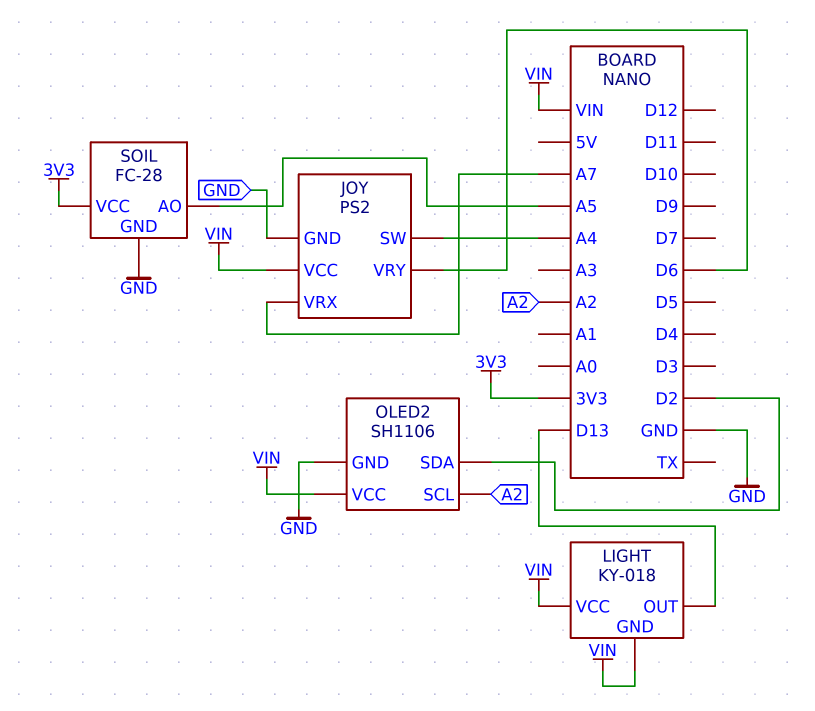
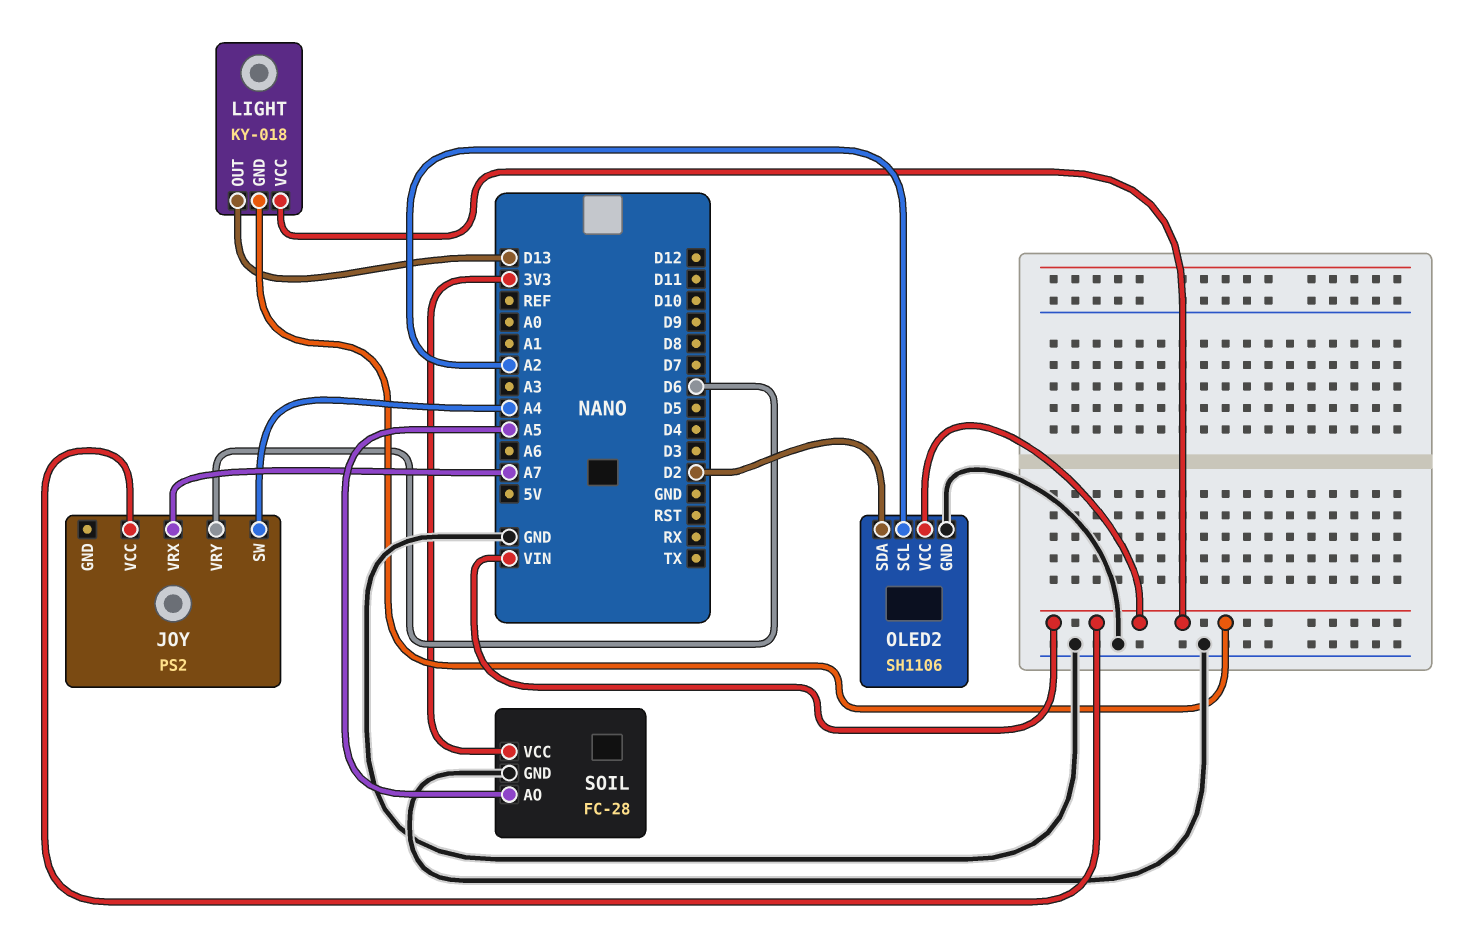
JOY pin GND: GND -> none

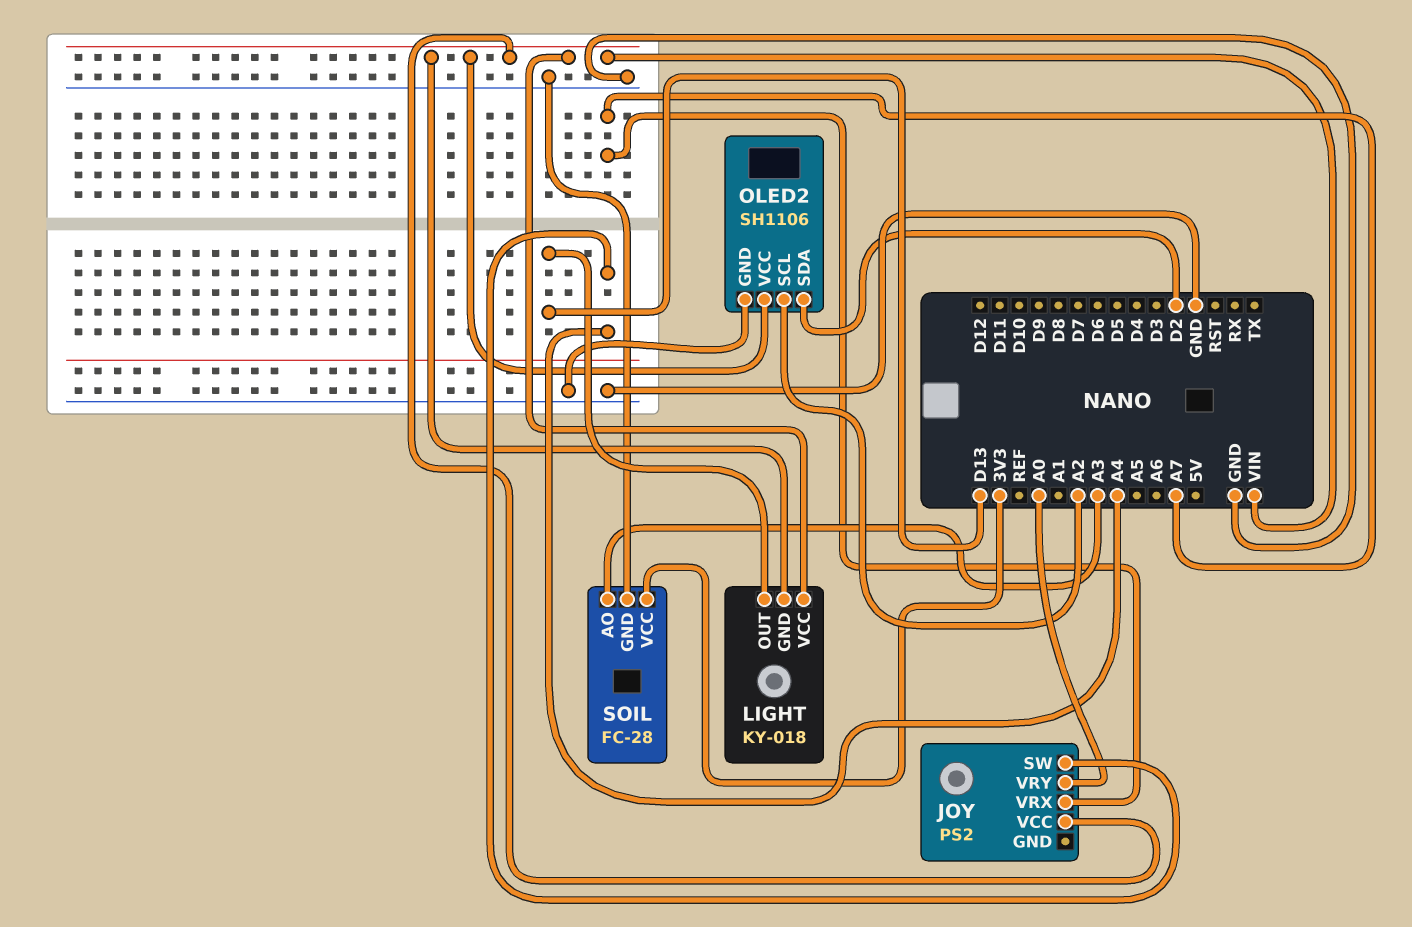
JOY pin VRY: D6 -> A0
SOIL pin AO: A5 -> A3

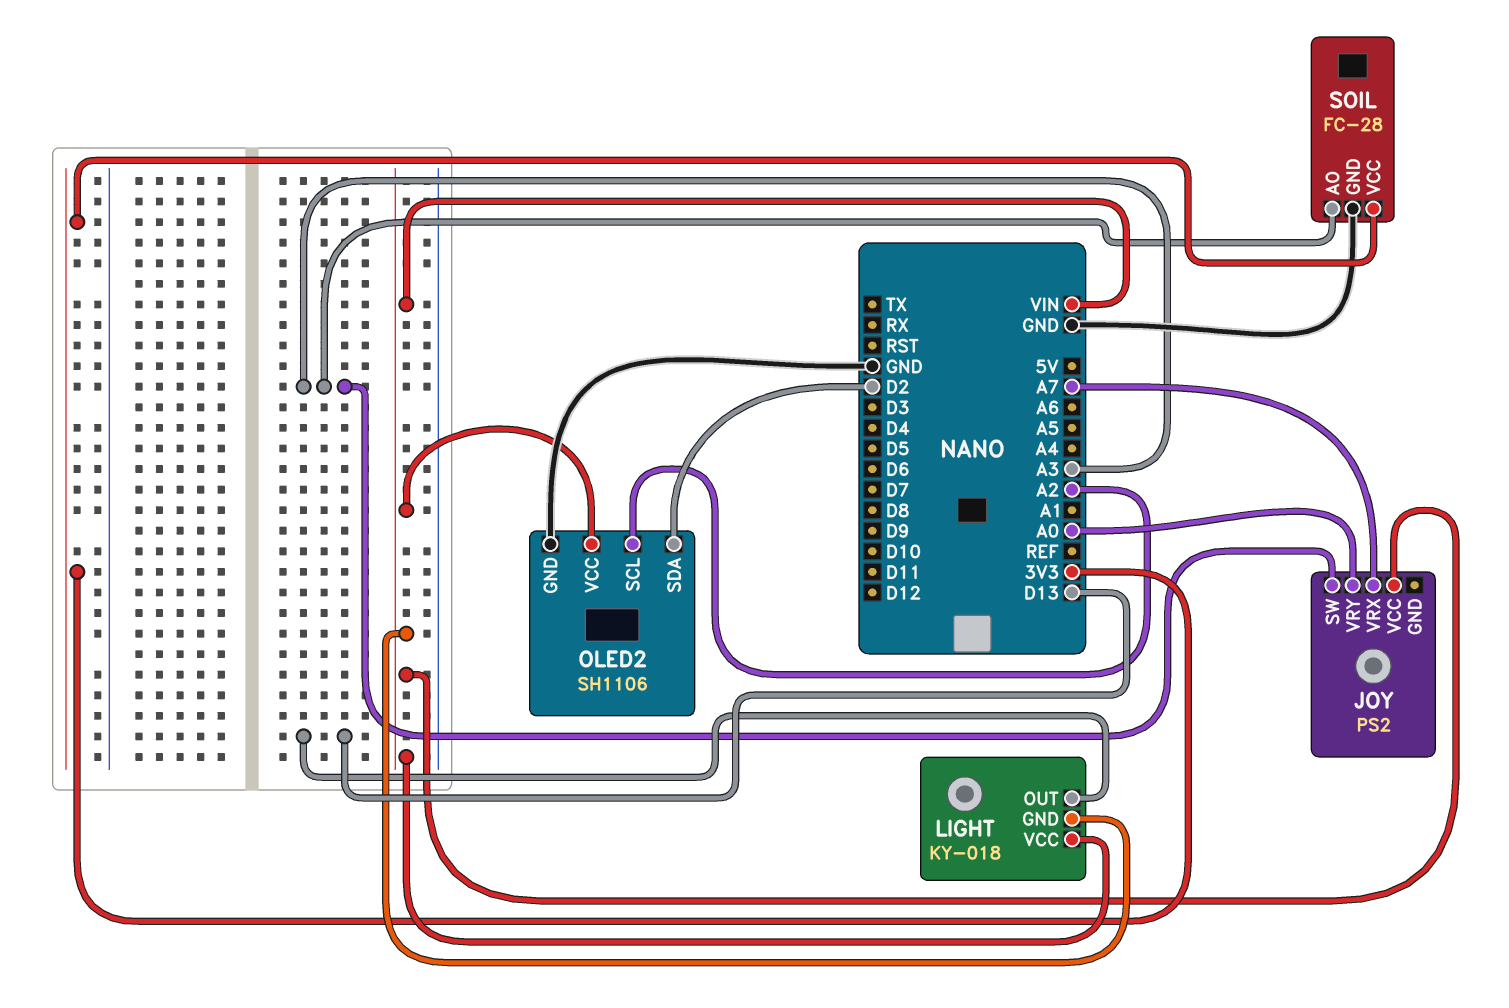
JOY pin SW: A4 -> A3

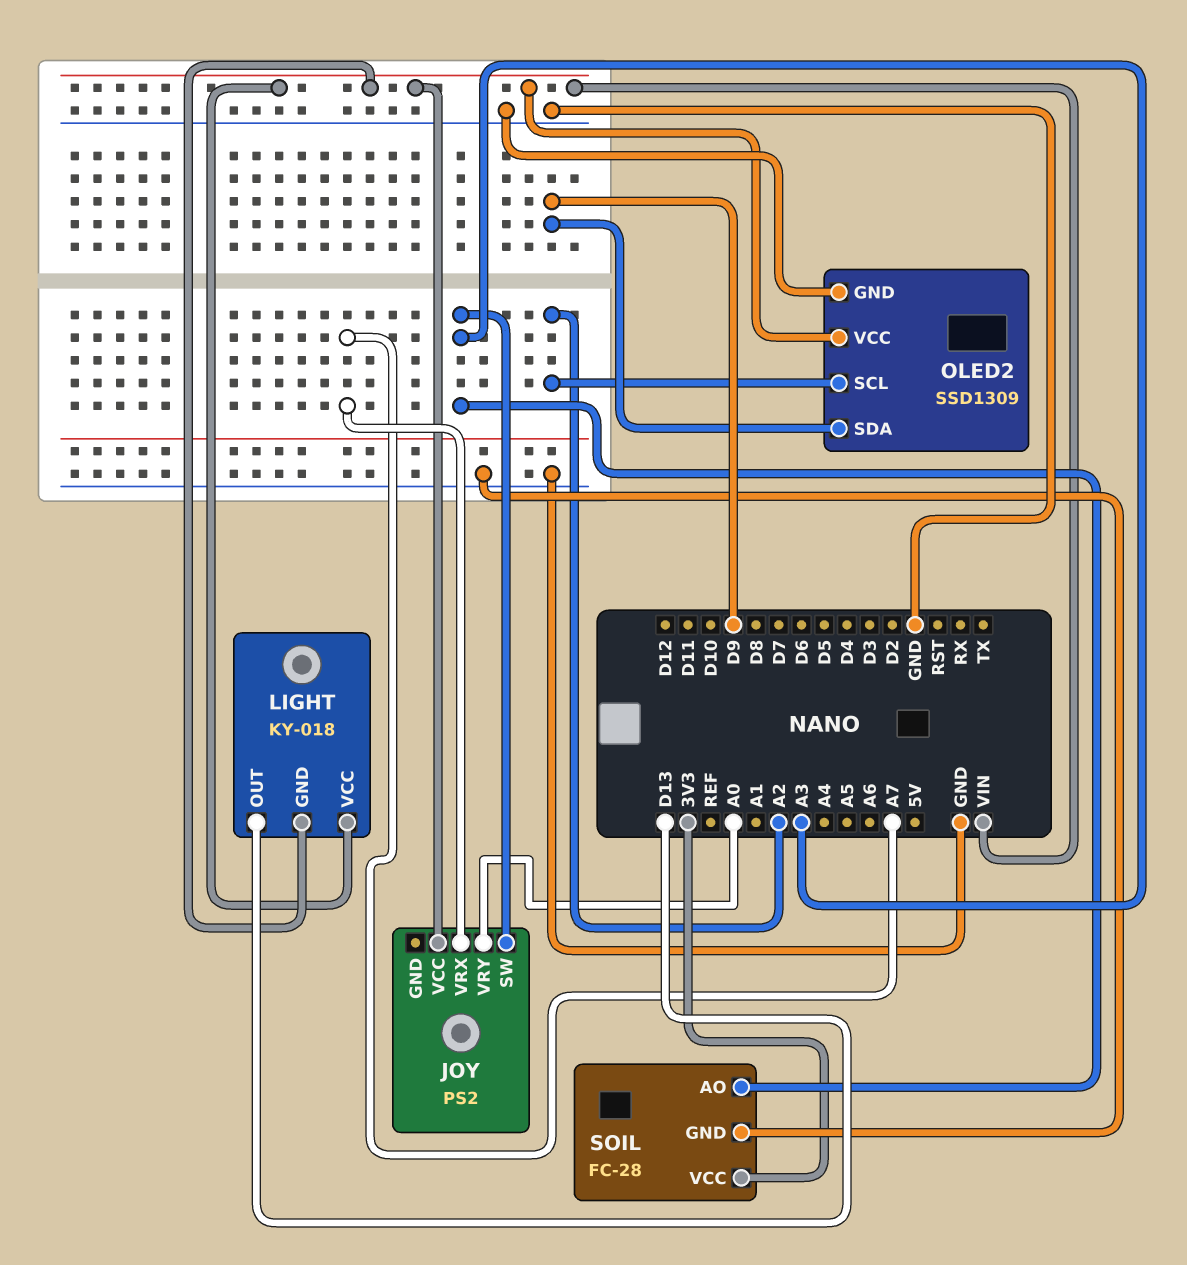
OLED2: SH1106 -> SSD1309
OLED2 pin SDA: D2 -> D9

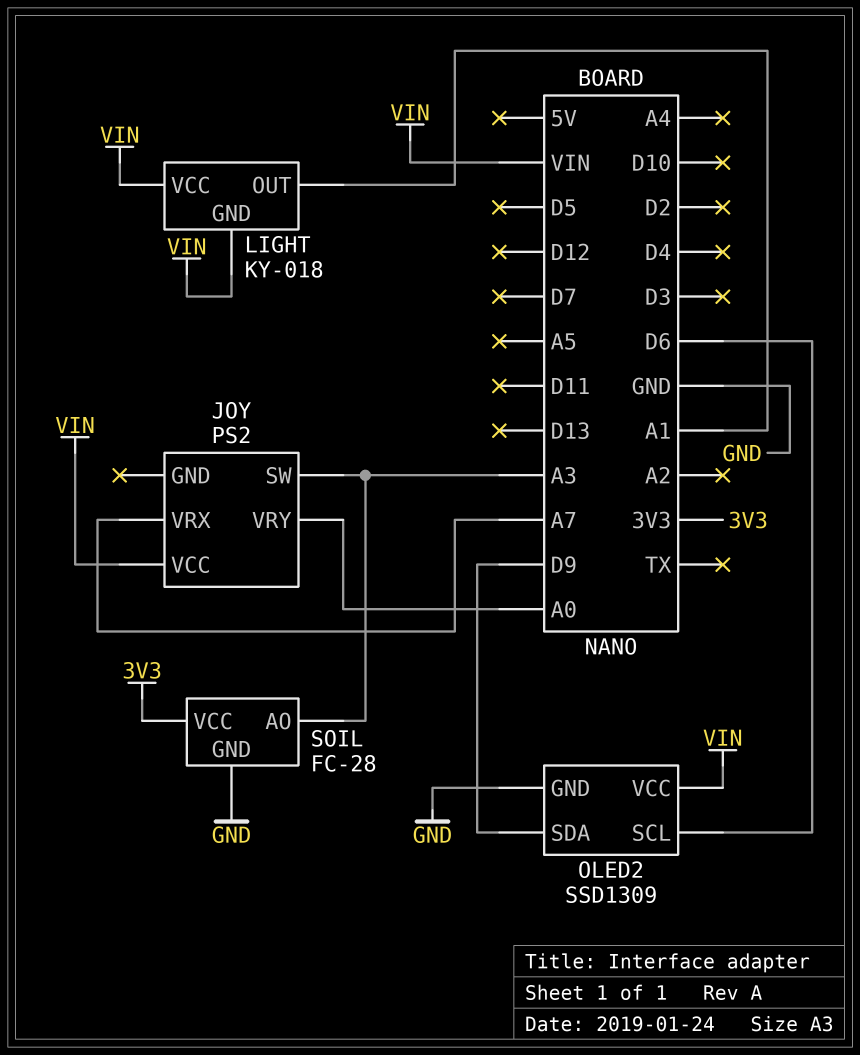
LIGHT pin OUT: D13 -> A1
OLED2 pin SCL: A2 -> D6

